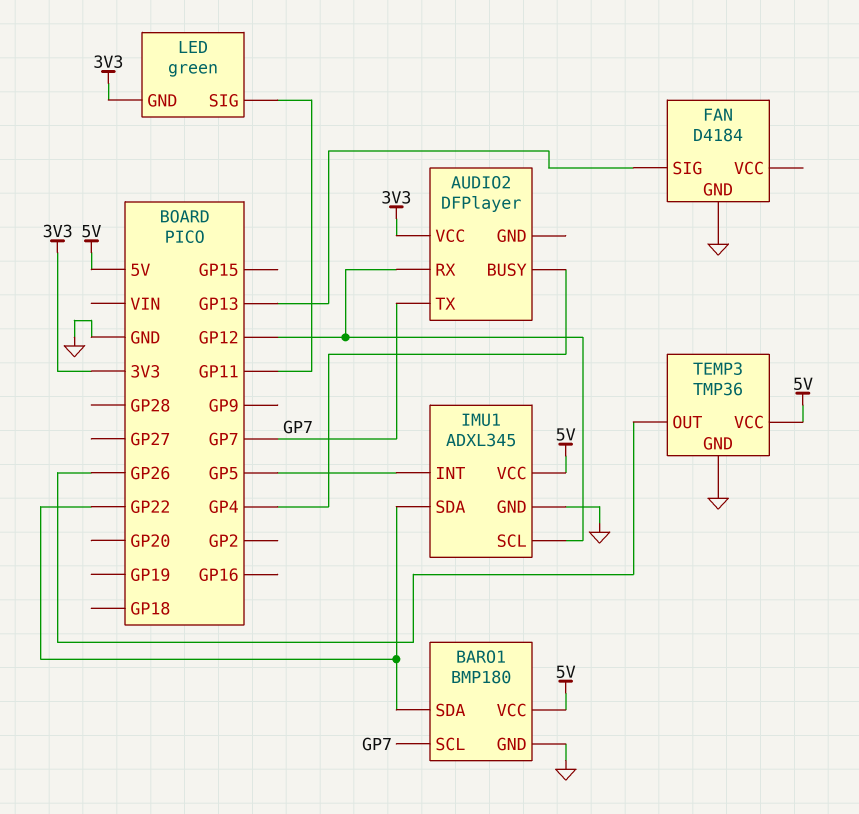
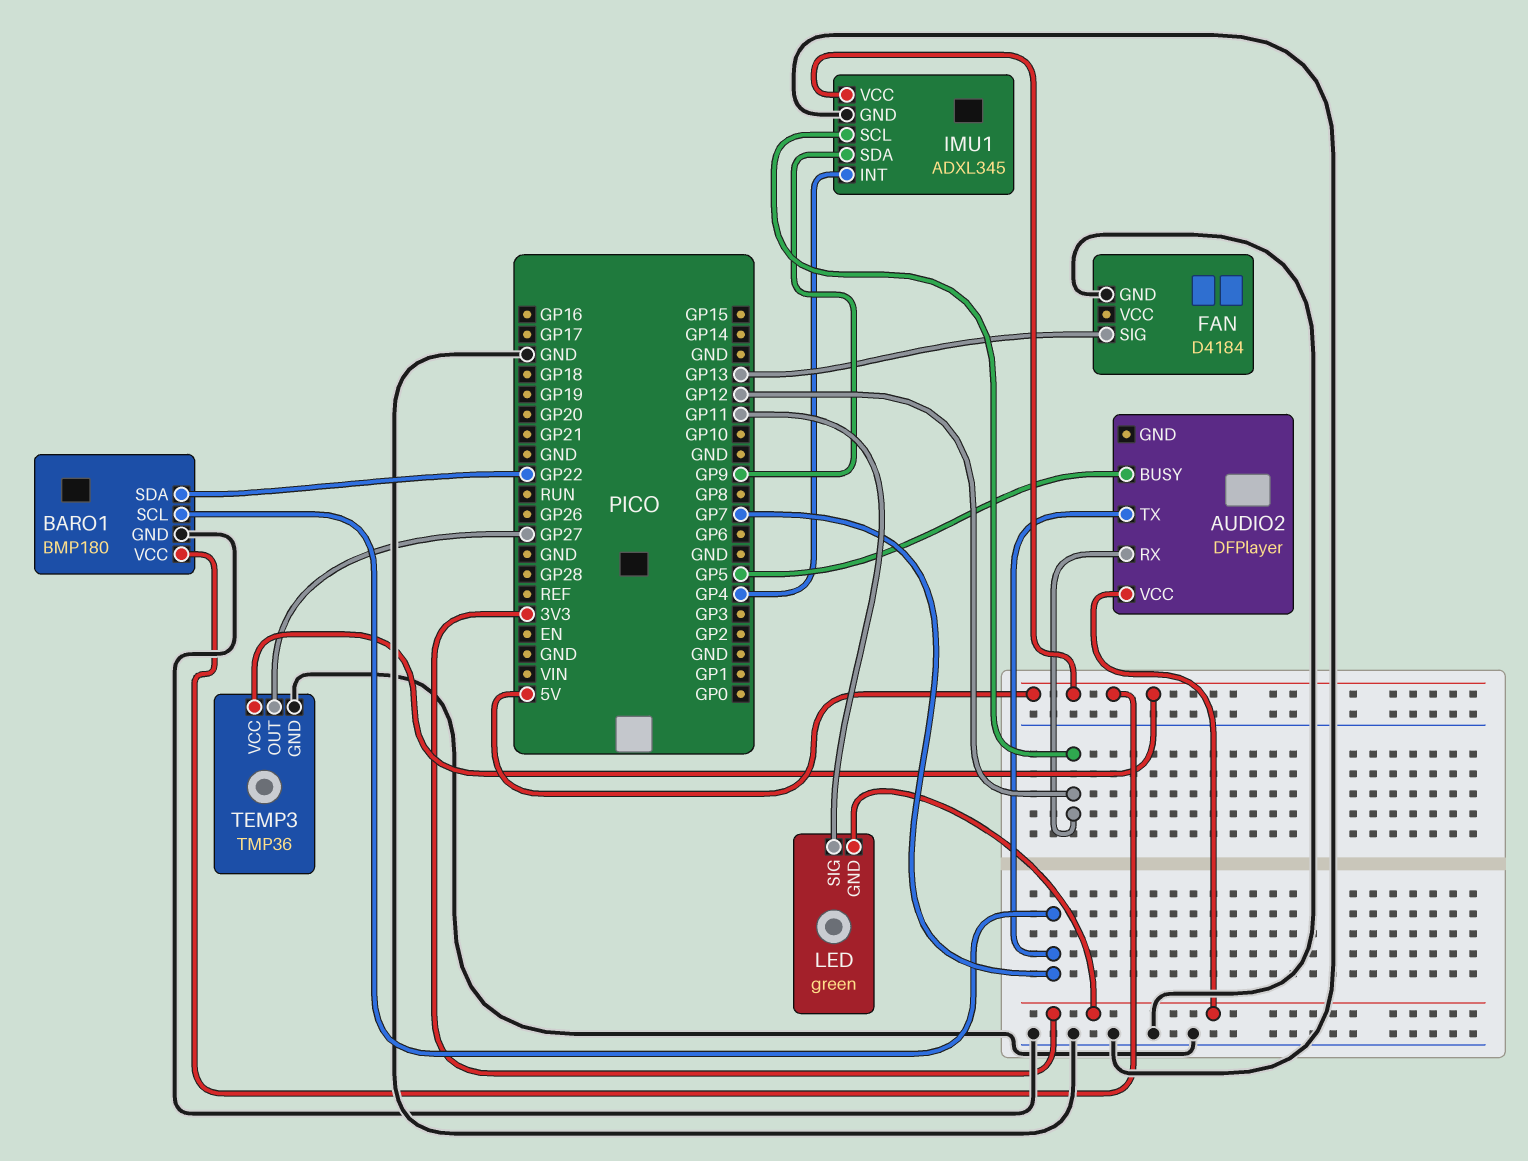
AUDIO2 pin BUSY: GP4 -> GP5
IMU1 pin INT: GP5 -> GP4
IMU1 pin SDA: GP22 -> GP9
TEMP3 pin OUT: GP26 -> GP27

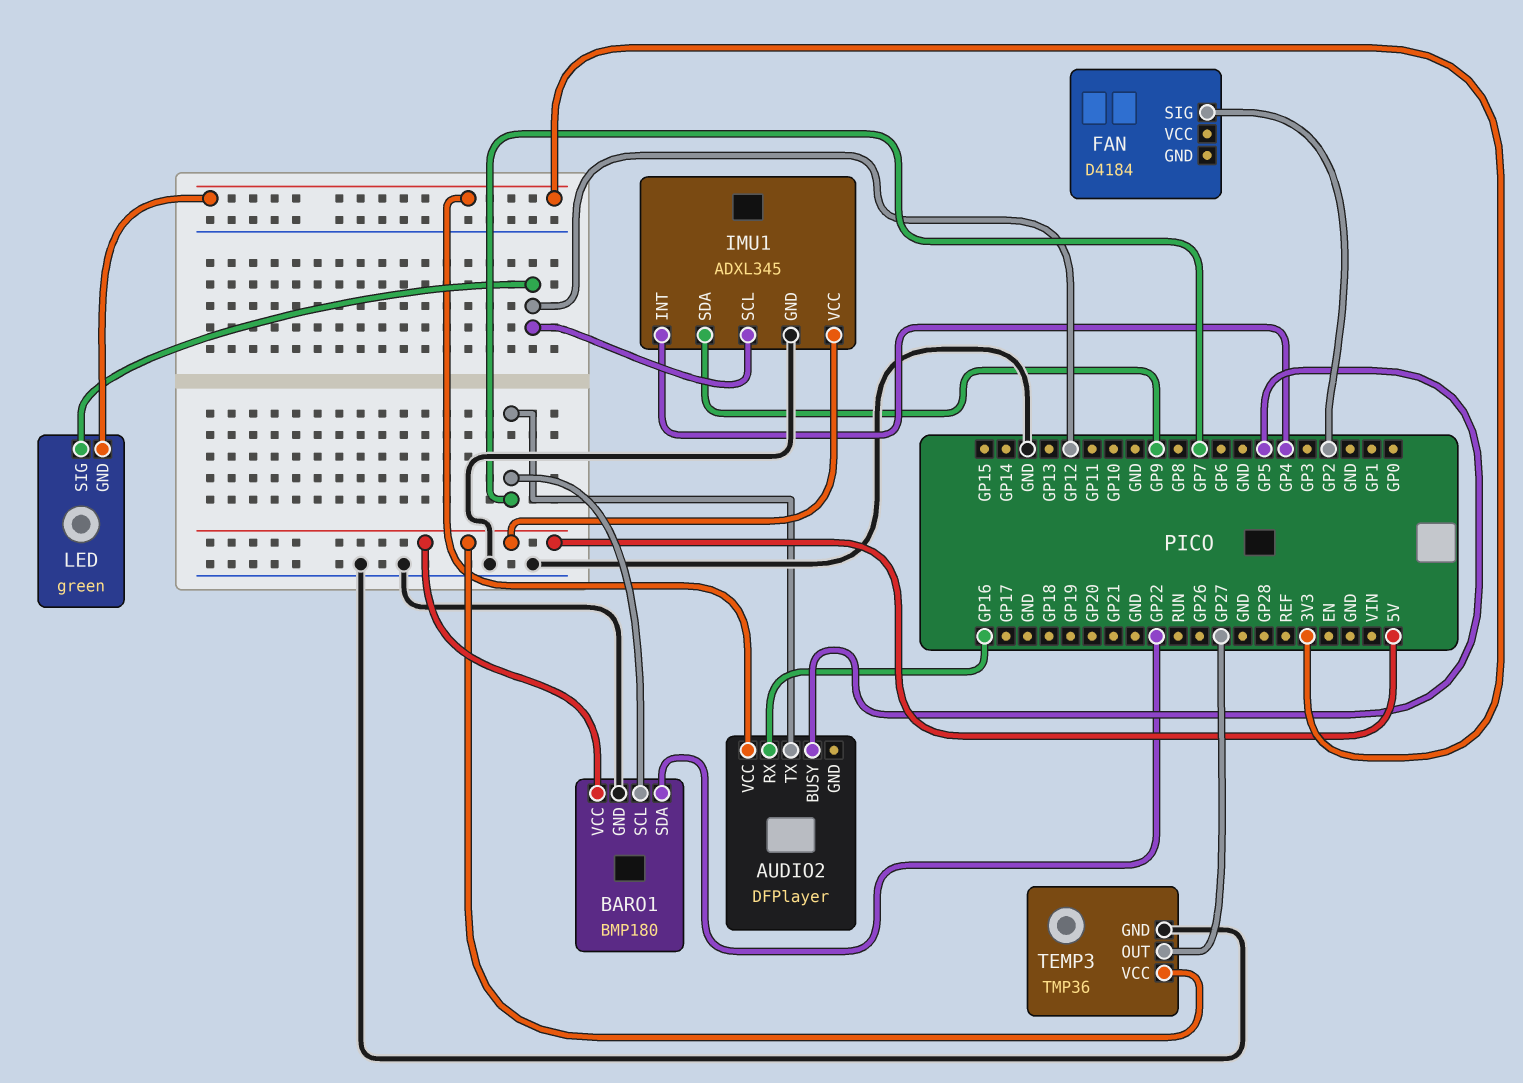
AUDIO2 pin RX: GP12 -> GP16
FAN pin GND: GND -> none
FAN pin SIG: GP13 -> GP2
LED pin SIG: GP11 -> GP12

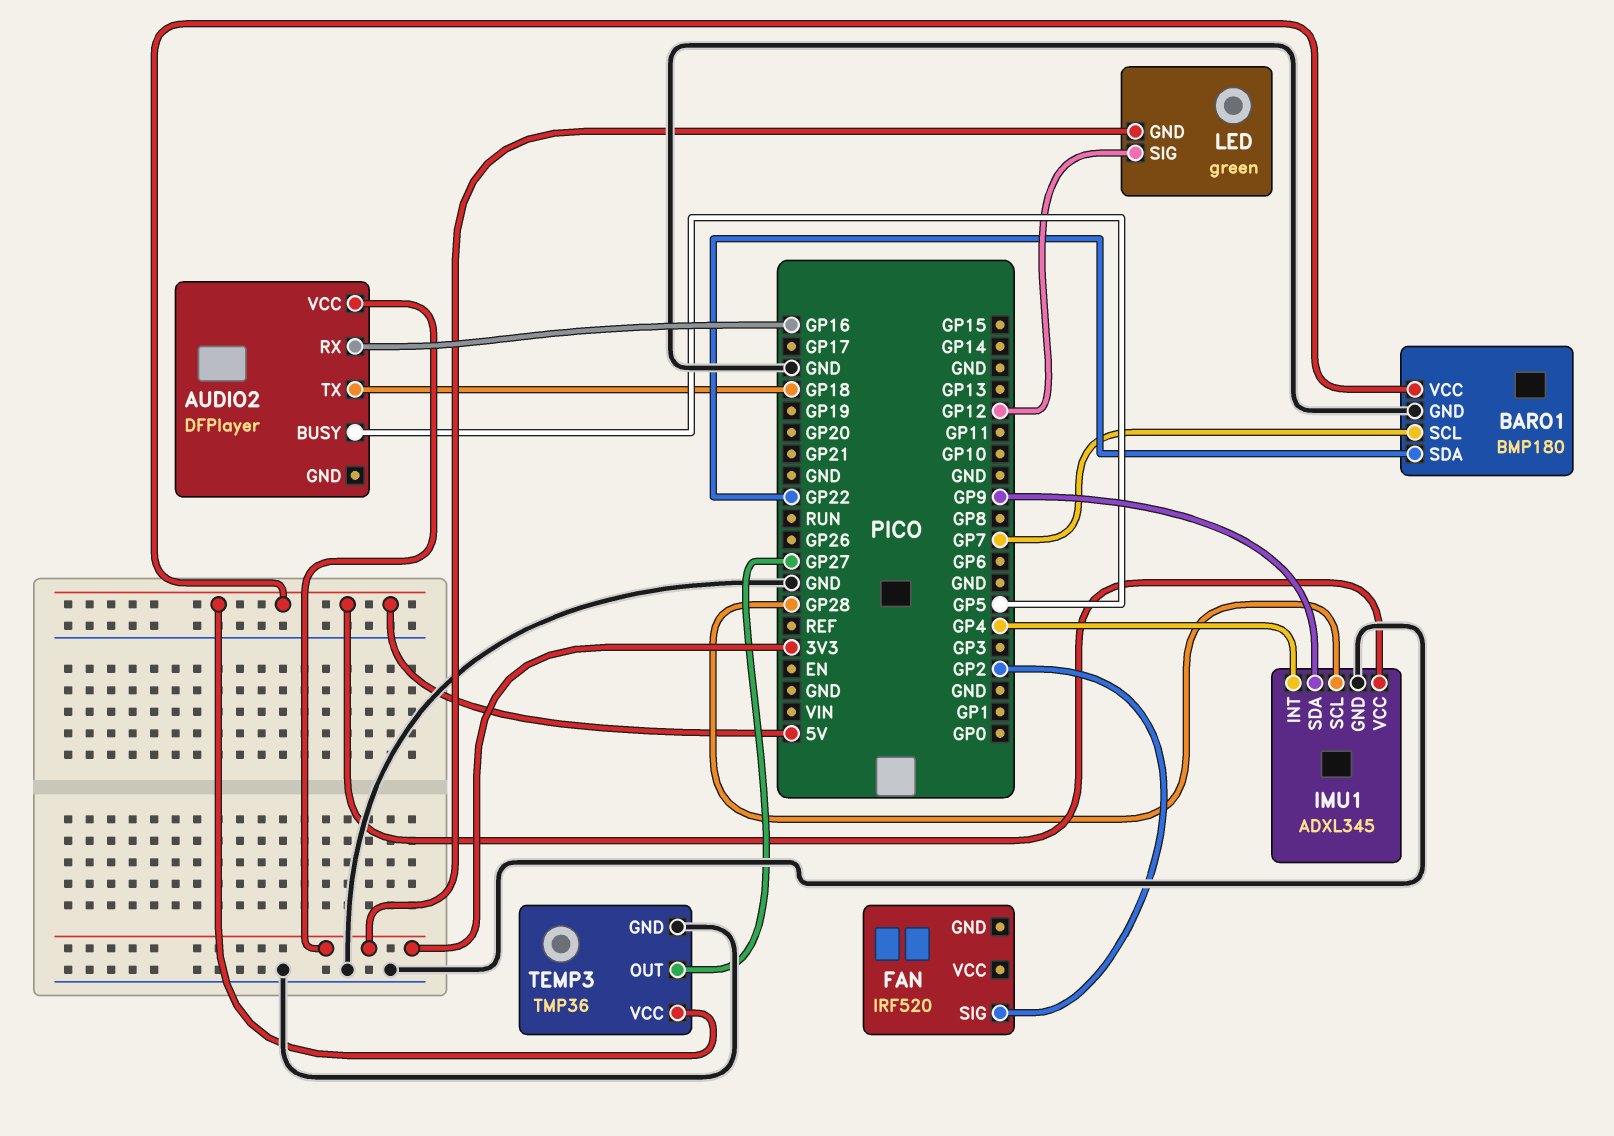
AUDIO2 pin TX: GP7 -> GP18
FAN: D4184 -> IRF520
IMU1 pin SCL: GP12 -> GP28

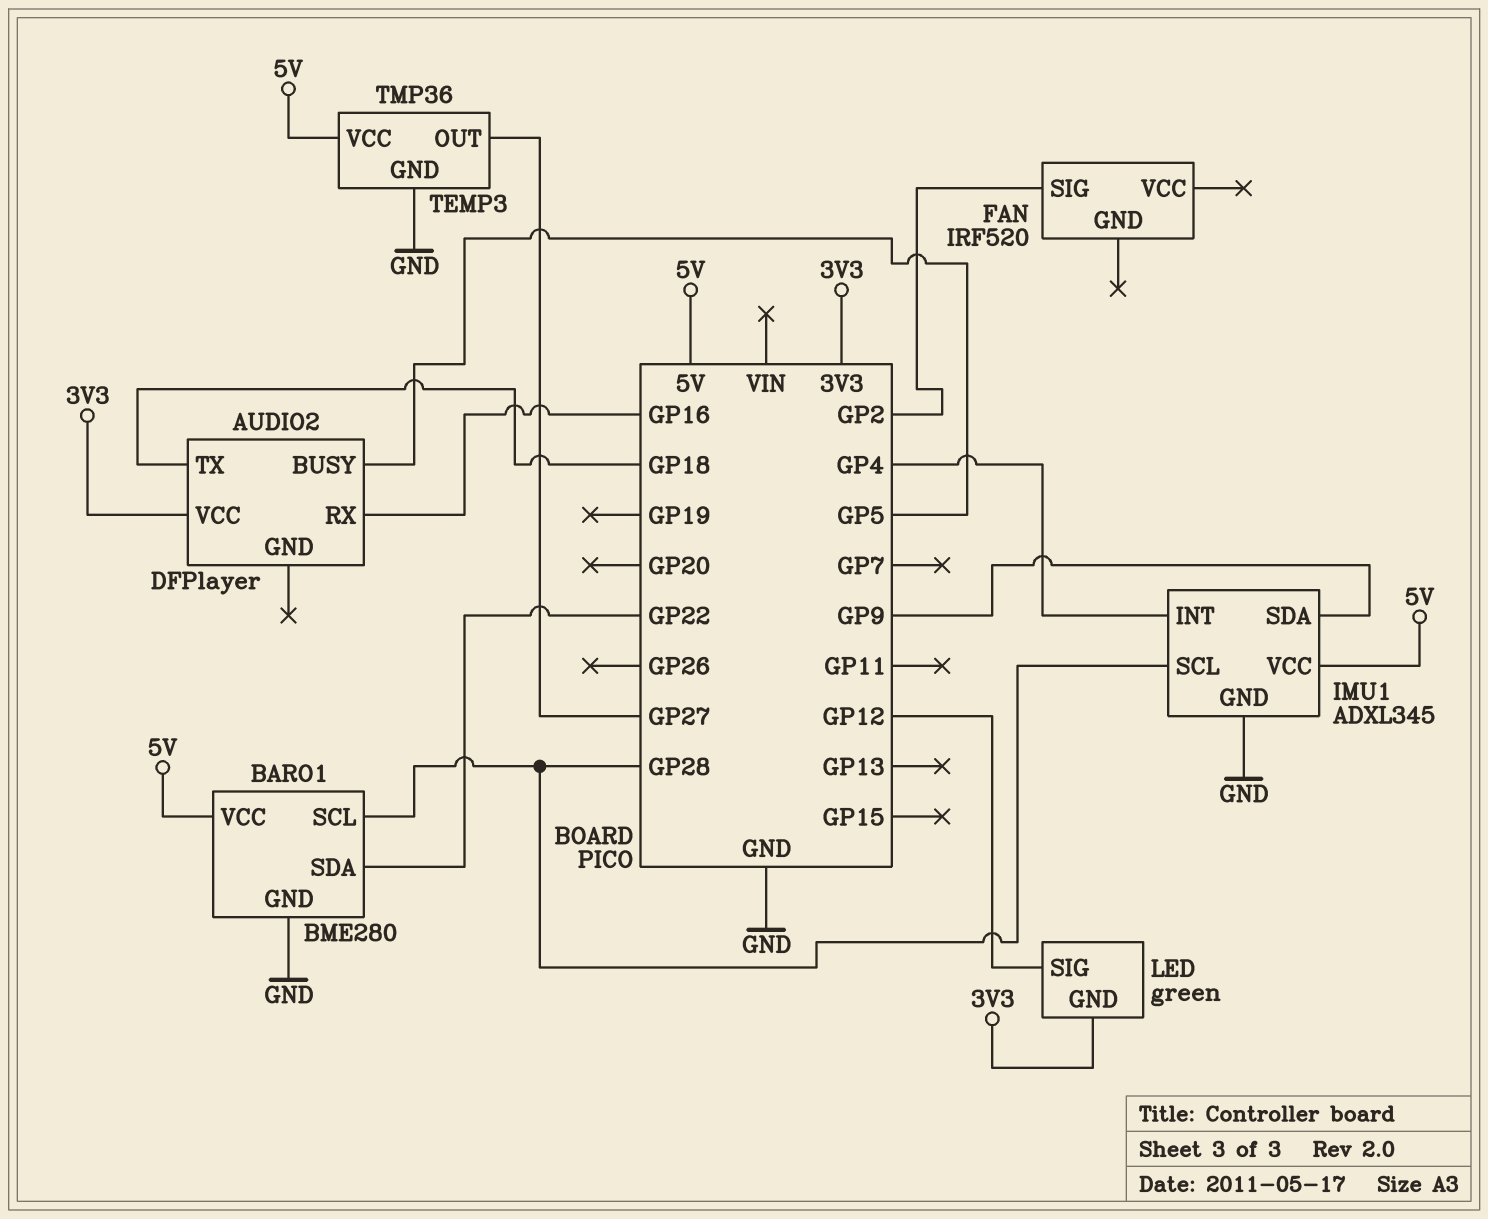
BARO1: BMP180 -> BME280
BARO1 pin SCL: GP7 -> GP28

